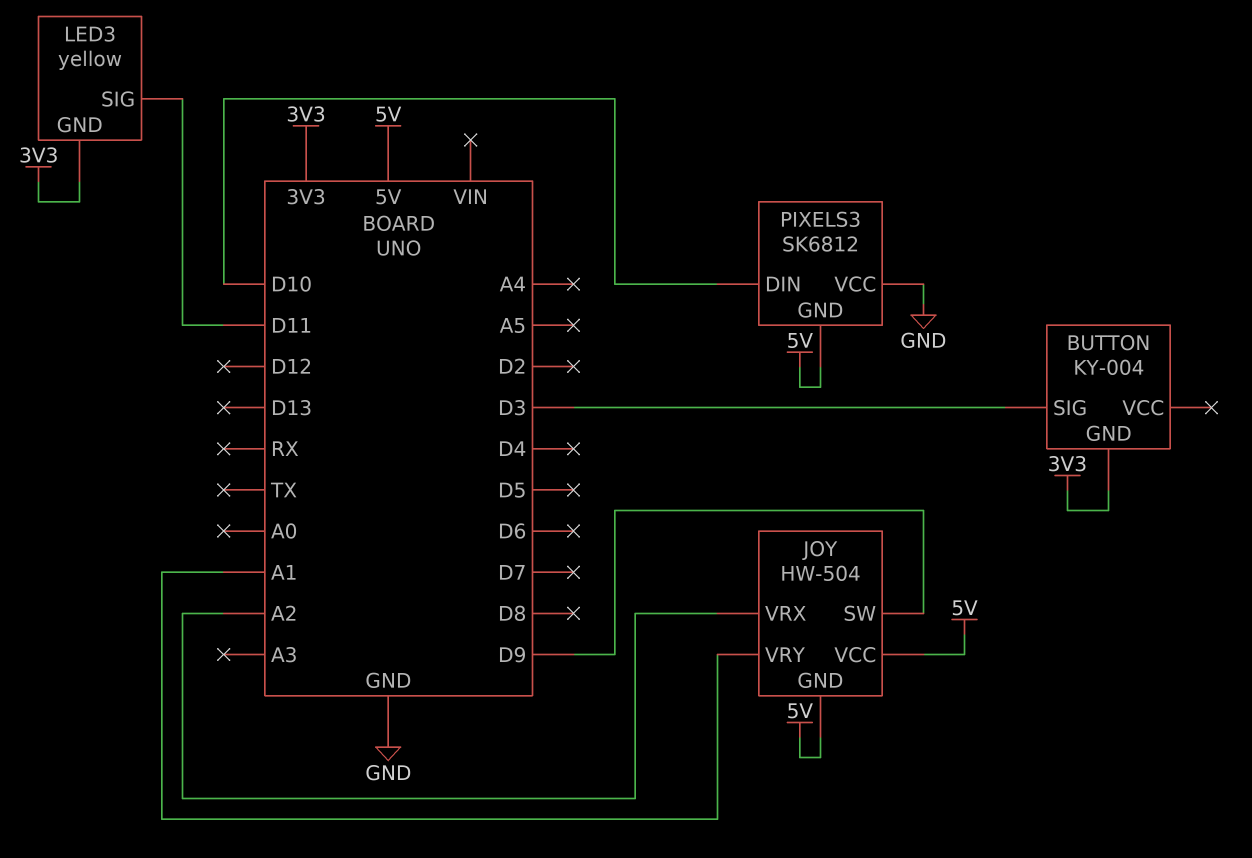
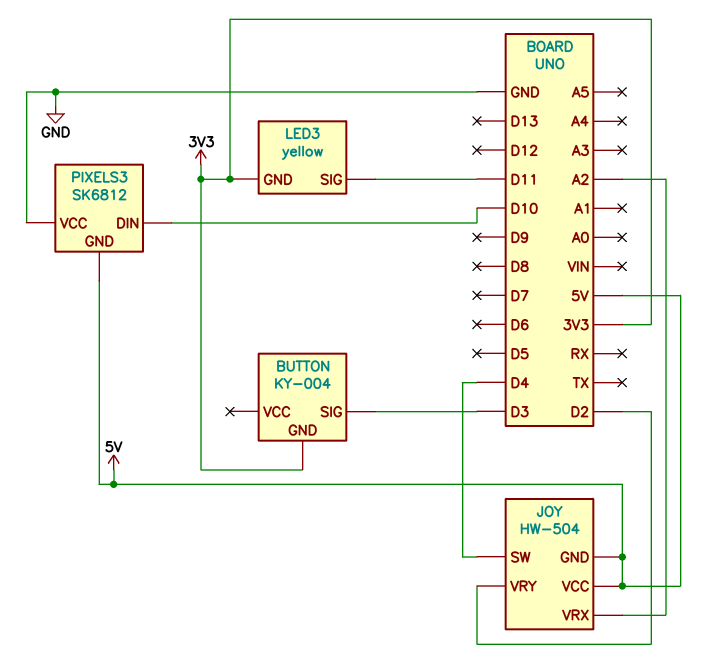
JOY pin SW: D9 -> D4
JOY pin VRY: A1 -> D2

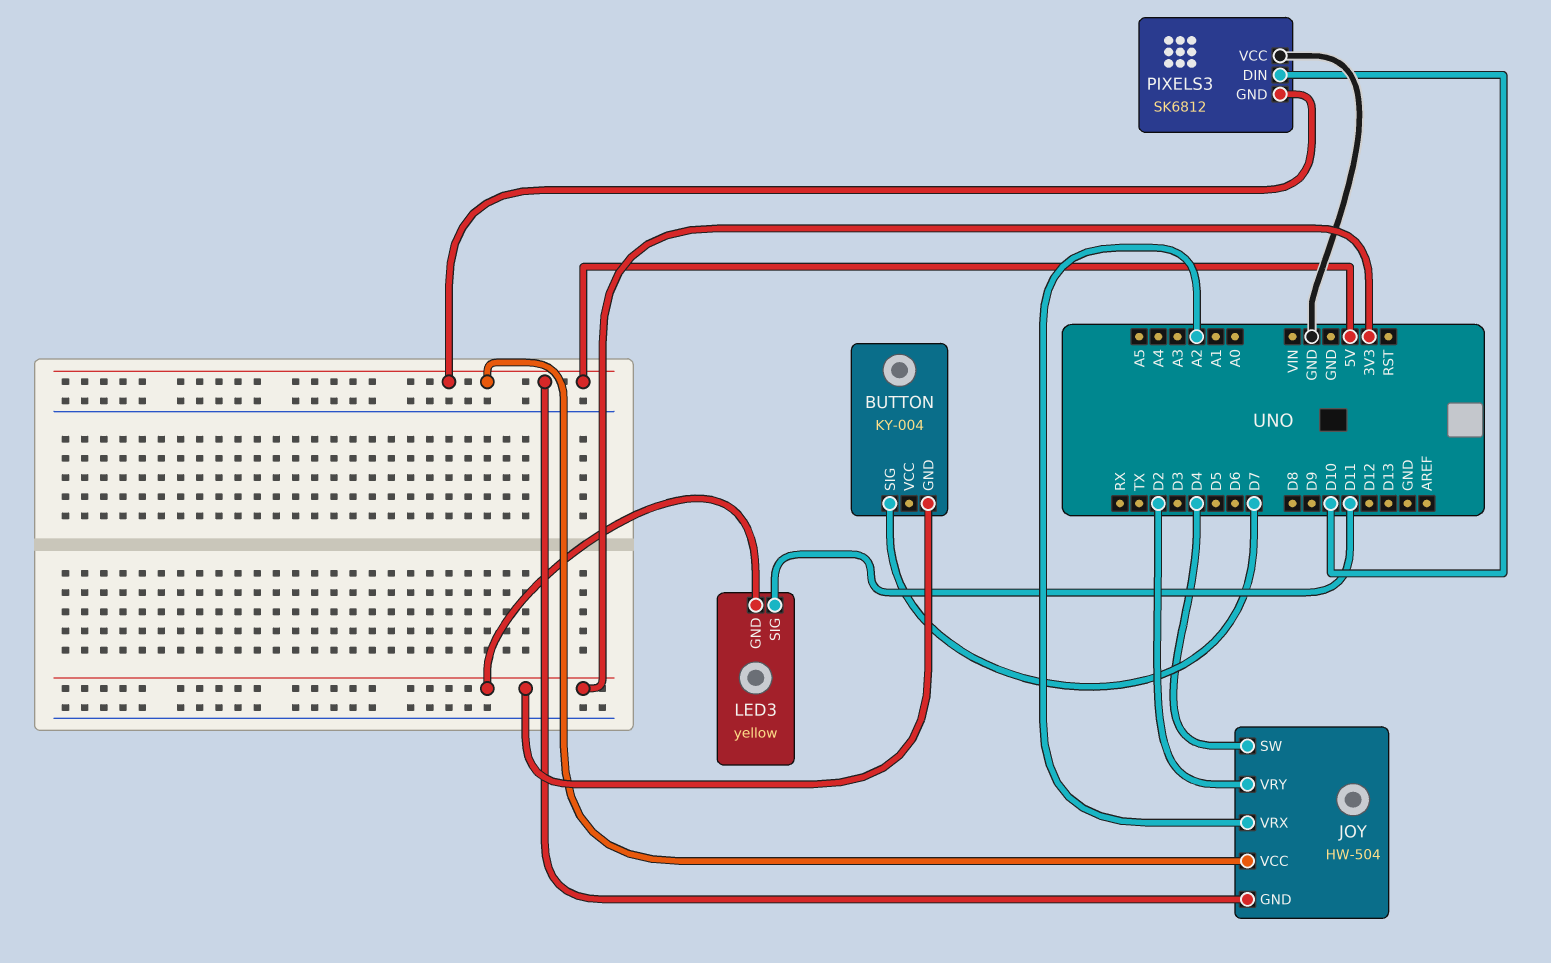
BUTTON pin SIG: D3 -> D7

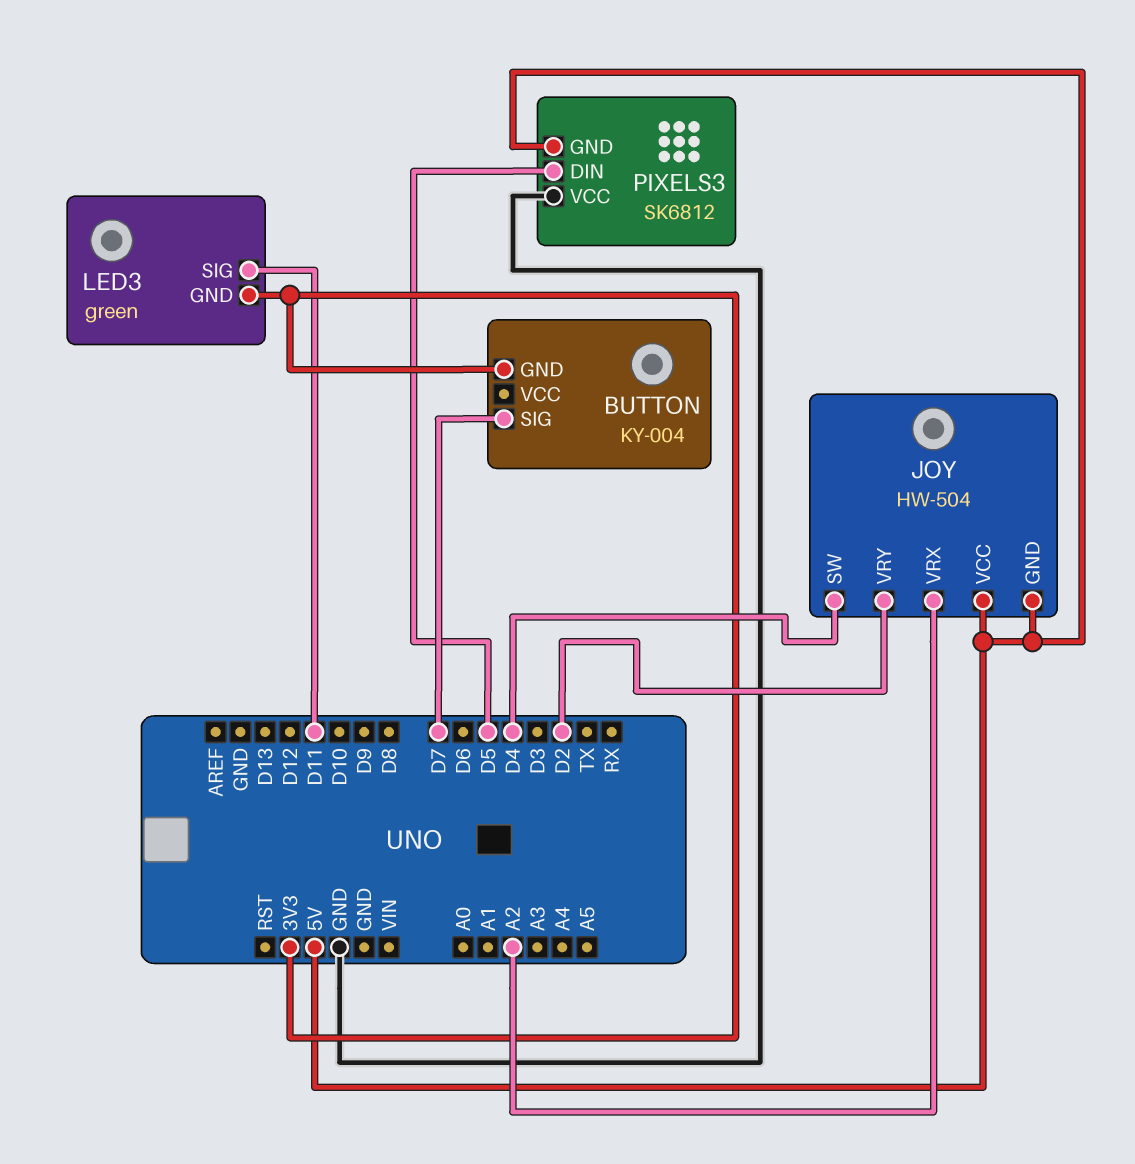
LED3: yellow -> green
PIXELS3 pin DIN: D10 -> D5

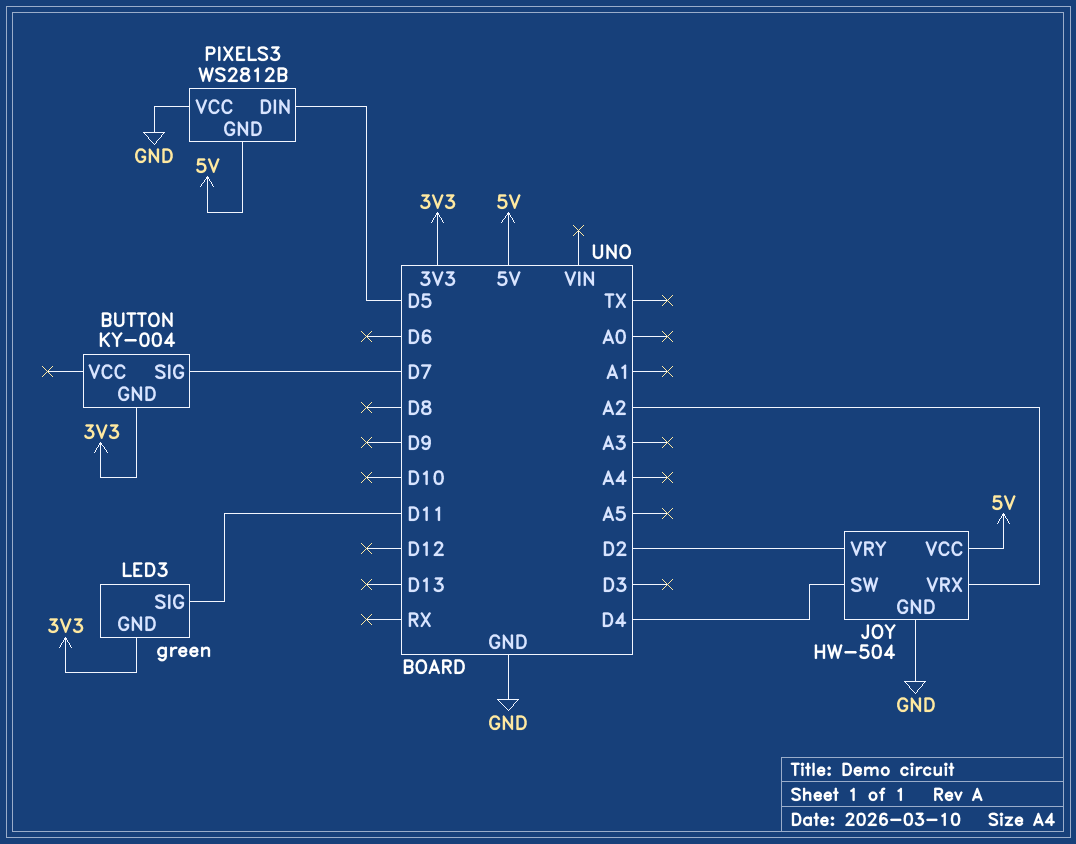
JOY pin GND: 5V -> GND
PIXELS3: SK6812 -> WS2812B

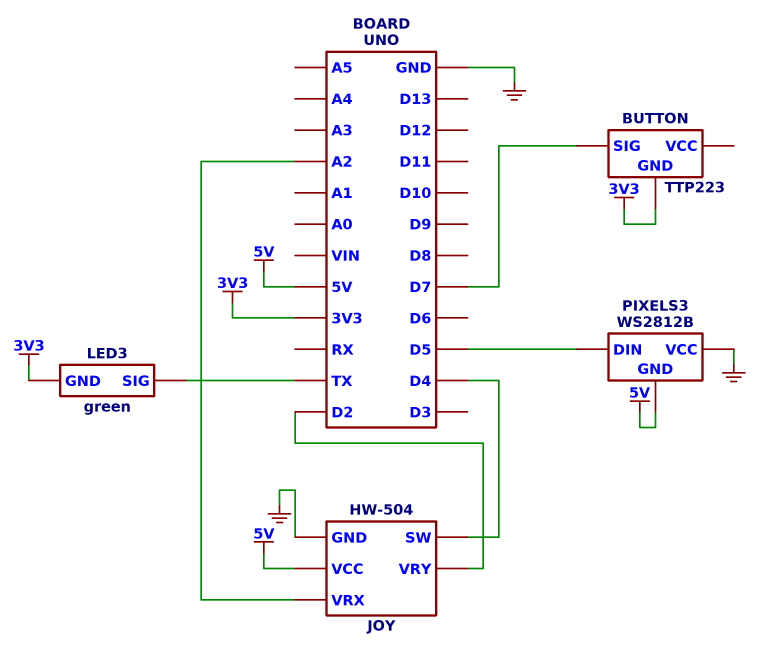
BUTTON: KY-004 -> TTP223
LED3 pin SIG: D11 -> TX

